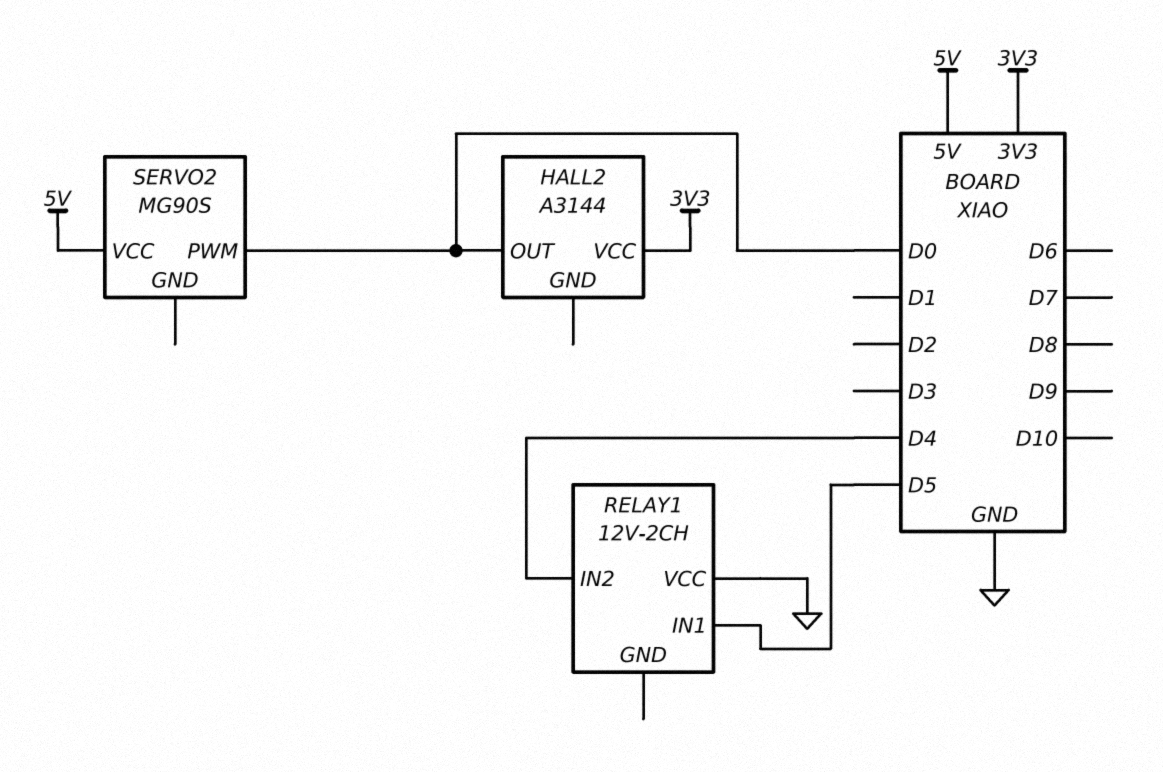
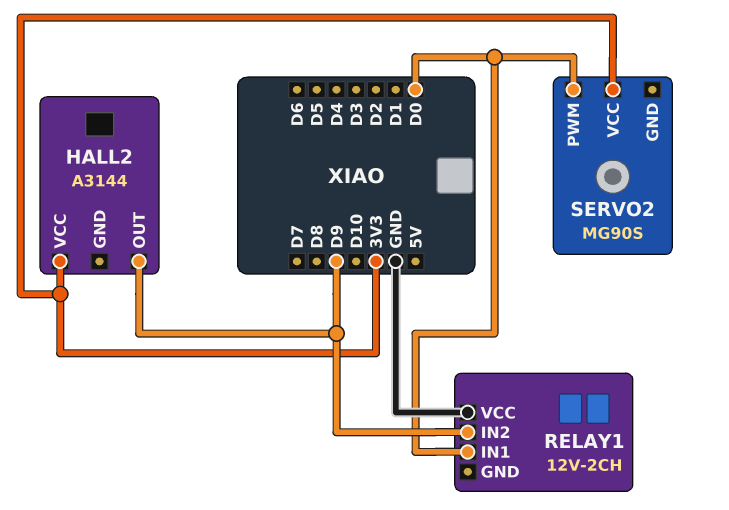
HALL2 pin OUT: D0 -> D9
RELAY1 pin IN1: D5 -> D0
RELAY1 pin IN2: D4 -> D9
SERVO2 pin VCC: 5V -> 3V3

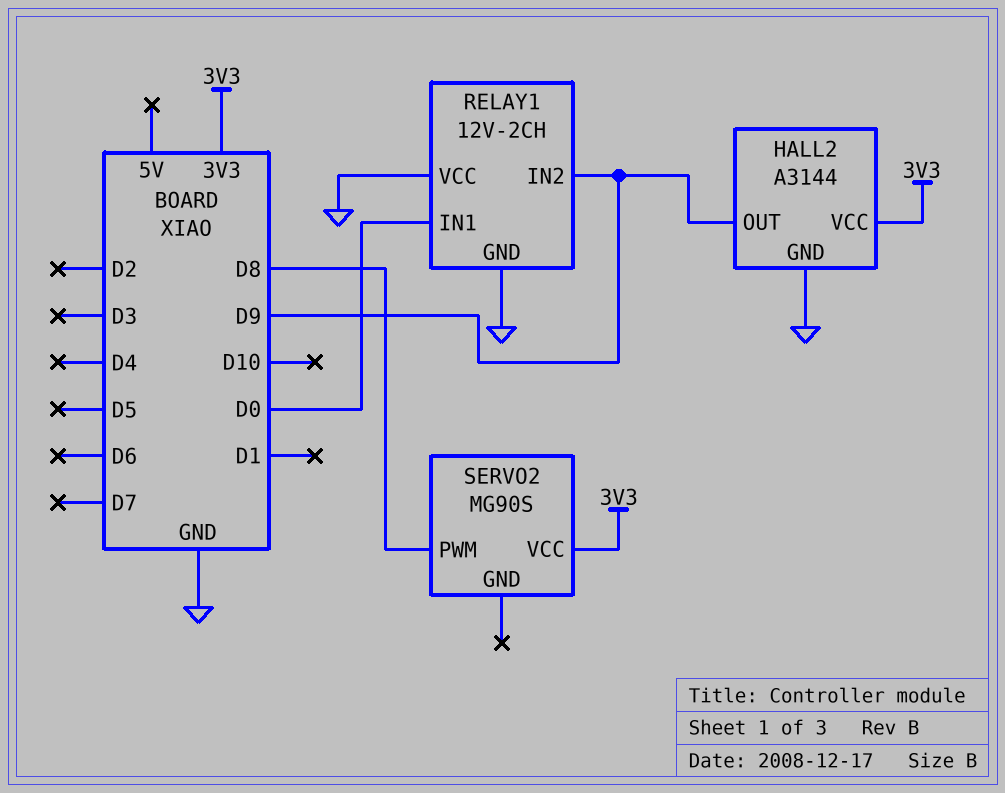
HALL2 pin GND: none -> GND
RELAY1 pin GND: none -> GND
SERVO2 pin PWM: D0 -> D8

